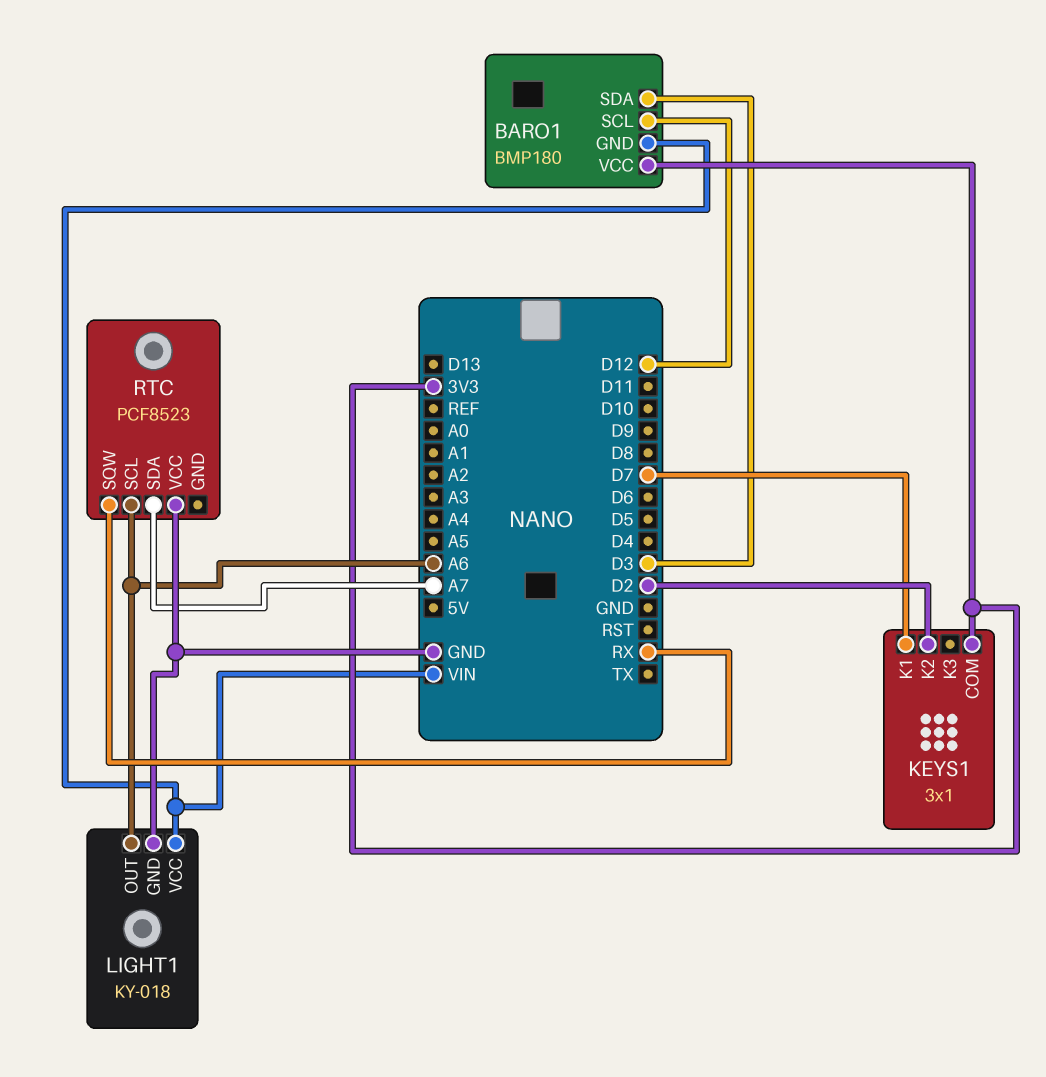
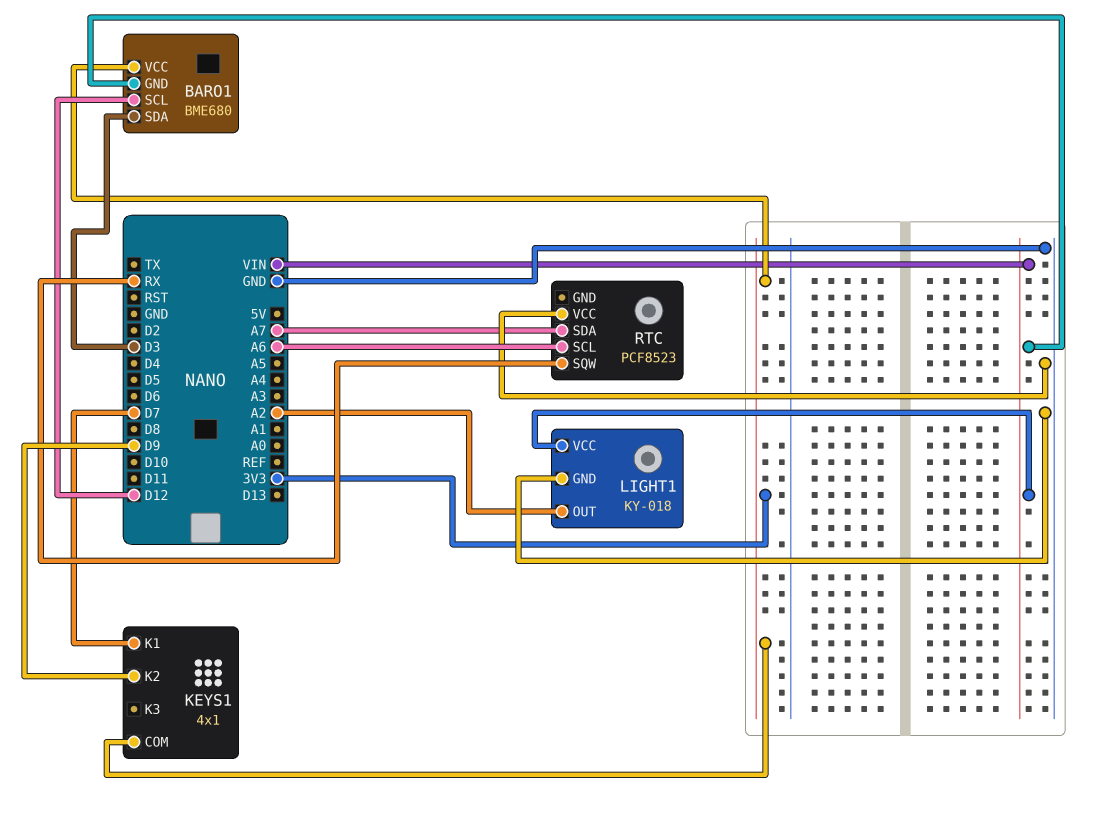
BARO1: BMP180 -> BME680
KEYS1: 3x1 -> 4x1
KEYS1 pin K2: D2 -> D9
LIGHT1 pin OUT: A6 -> A2

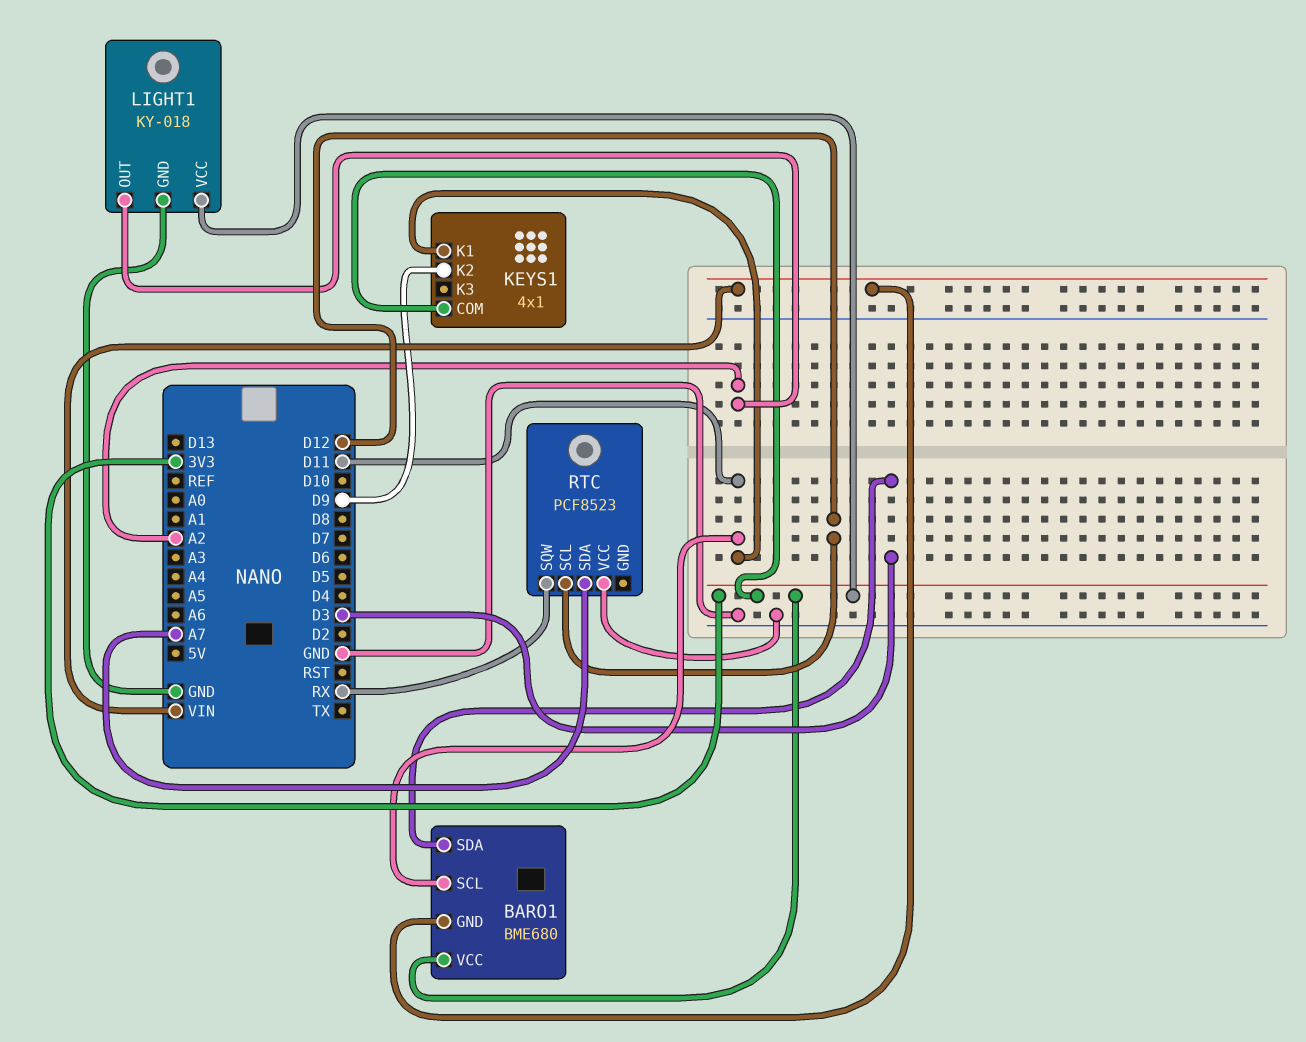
BARO1 pin SCL: D12 -> D11
KEYS1 pin K1: D7 -> D11
LIGHT1 pin VCC: VIN -> 3V3
RTC pin SCL: A6 -> D12

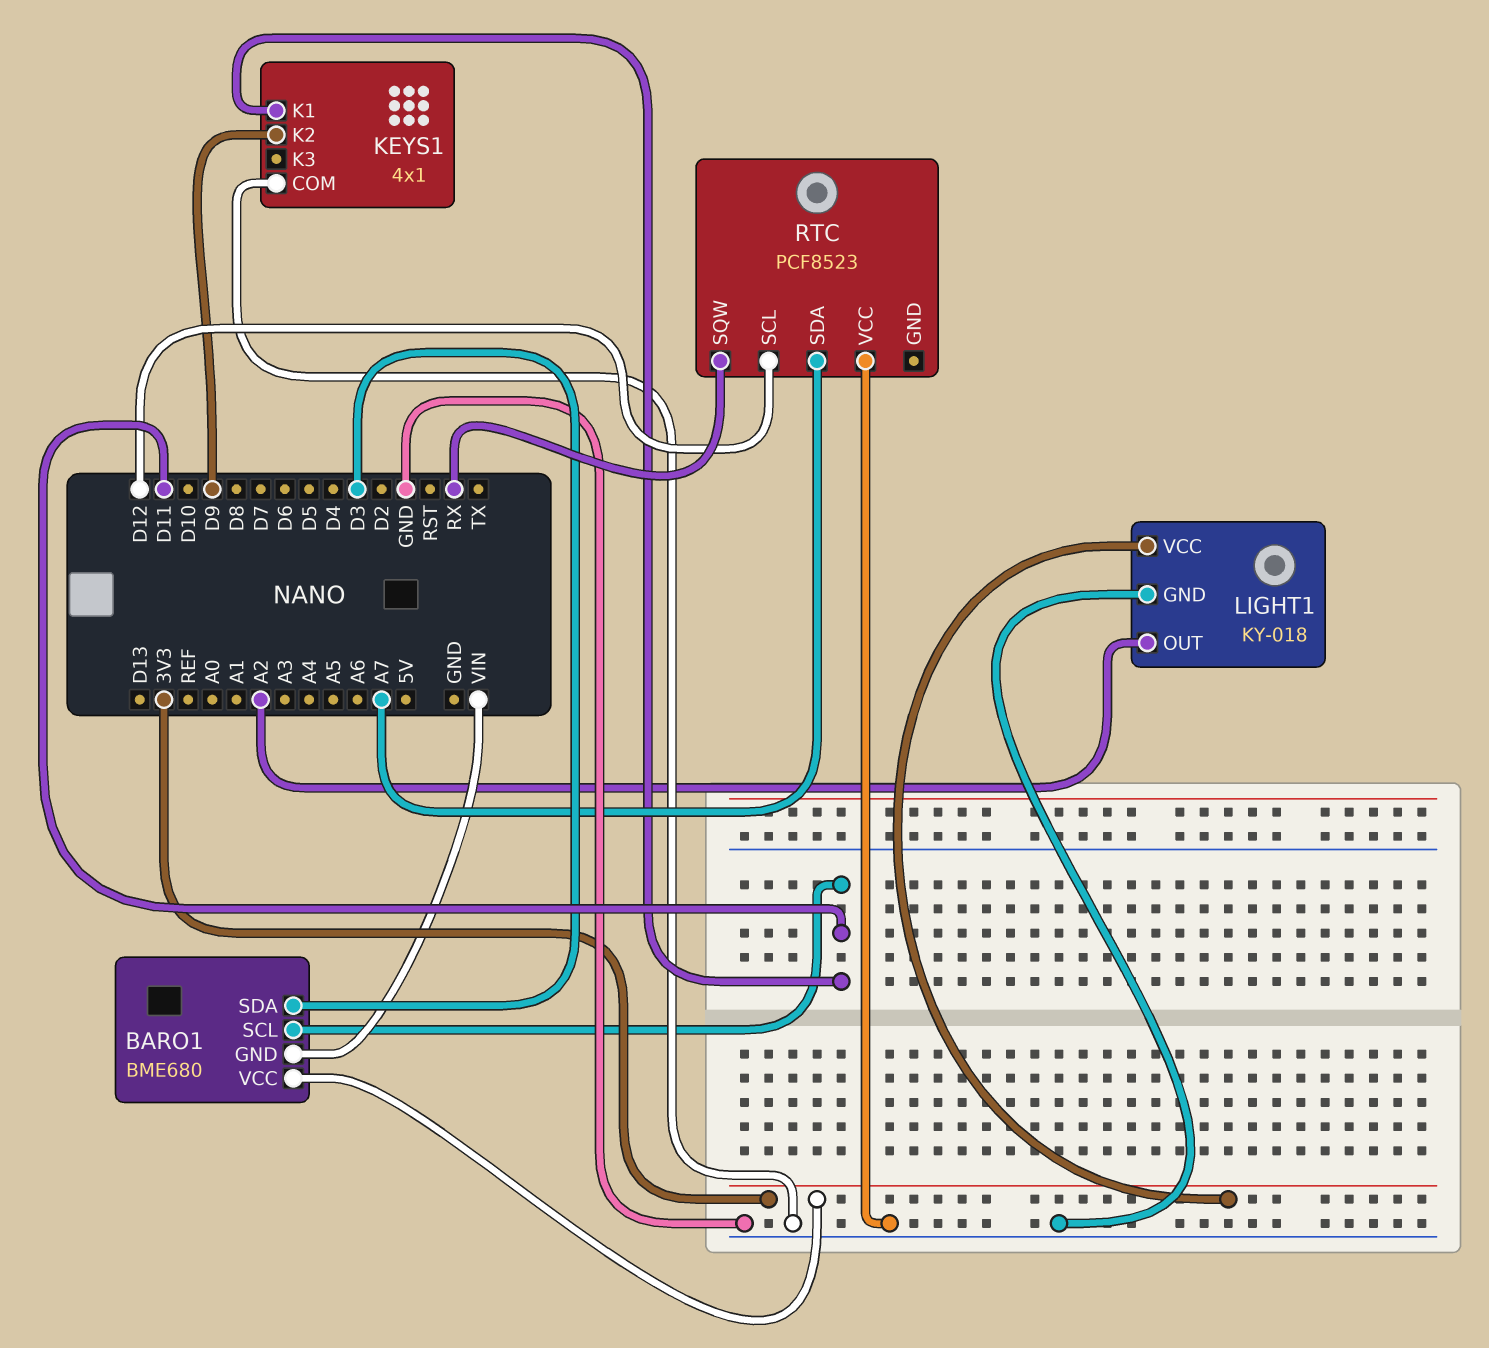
KEYS1 pin COM: 3V3 -> GND

